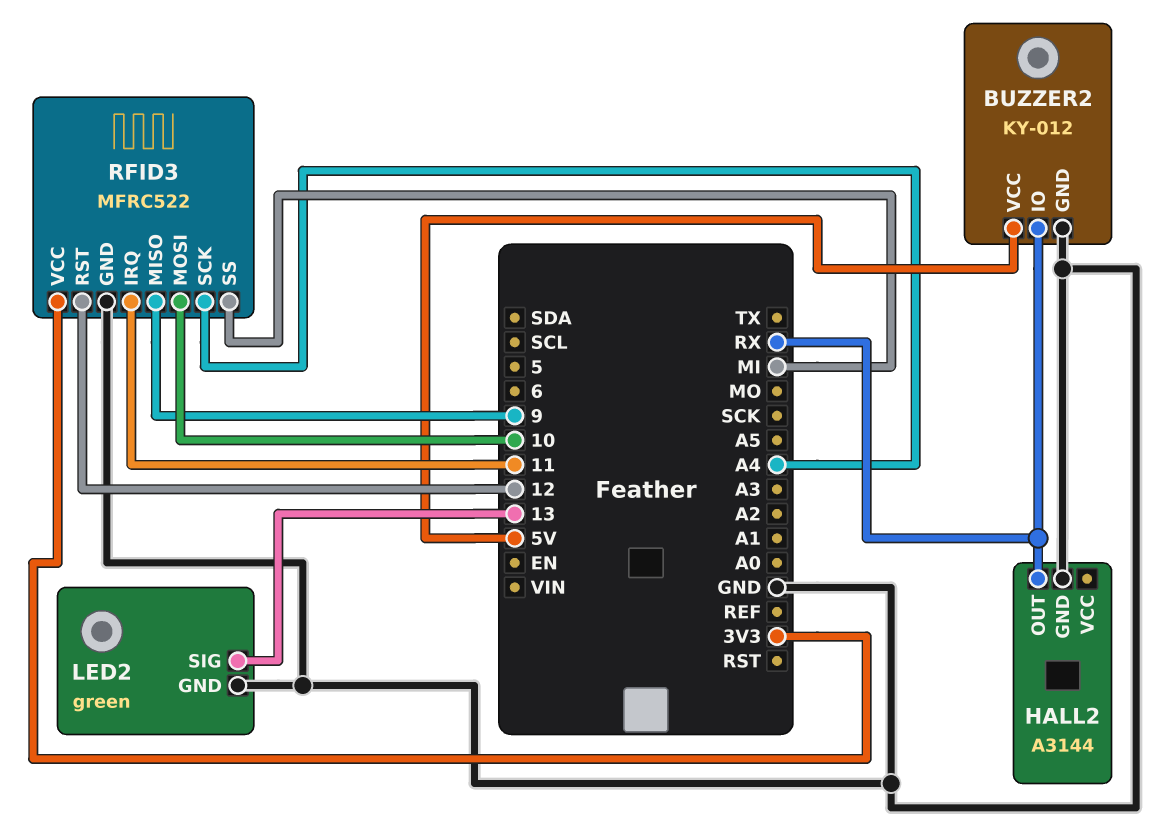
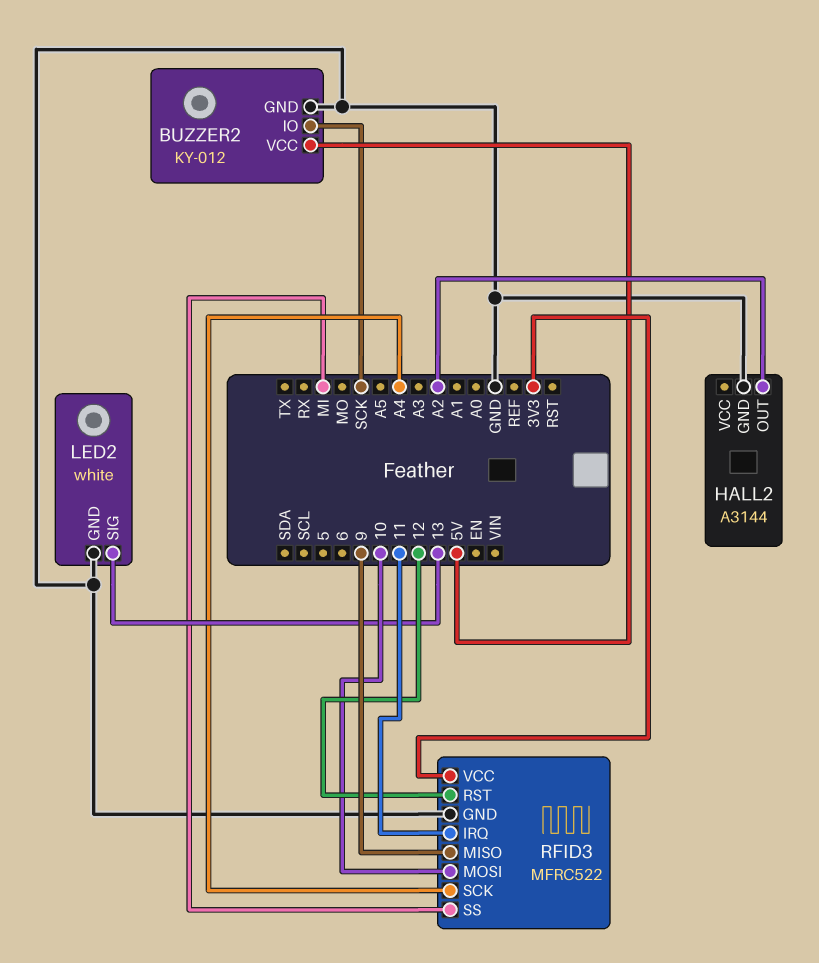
BUZZER2 pin IO: RX -> SCK
HALL2 pin OUT: RX -> A2
LED2: green -> white

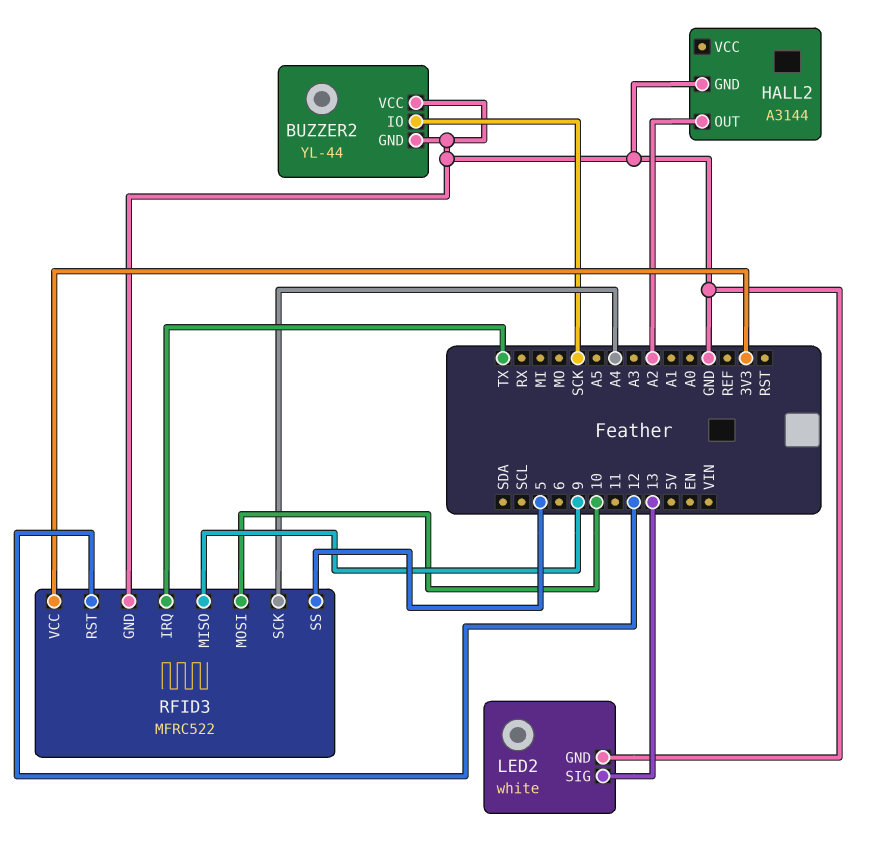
BUZZER2: KY-012 -> YL-44
BUZZER2 pin VCC: 5V -> GND
RFID3 pin IRQ: 11 -> TX
RFID3 pin SS: MI -> 5

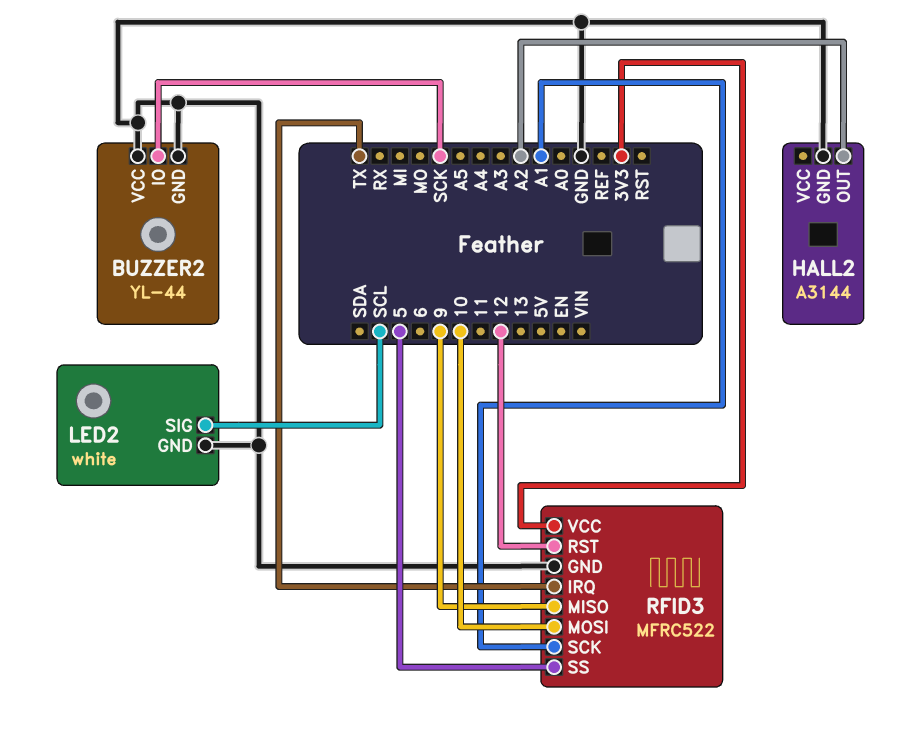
LED2 pin SIG: 13 -> SCL
RFID3 pin SCK: A4 -> A1

